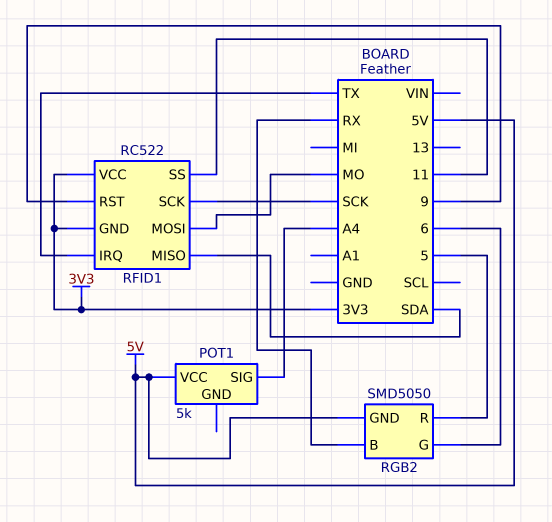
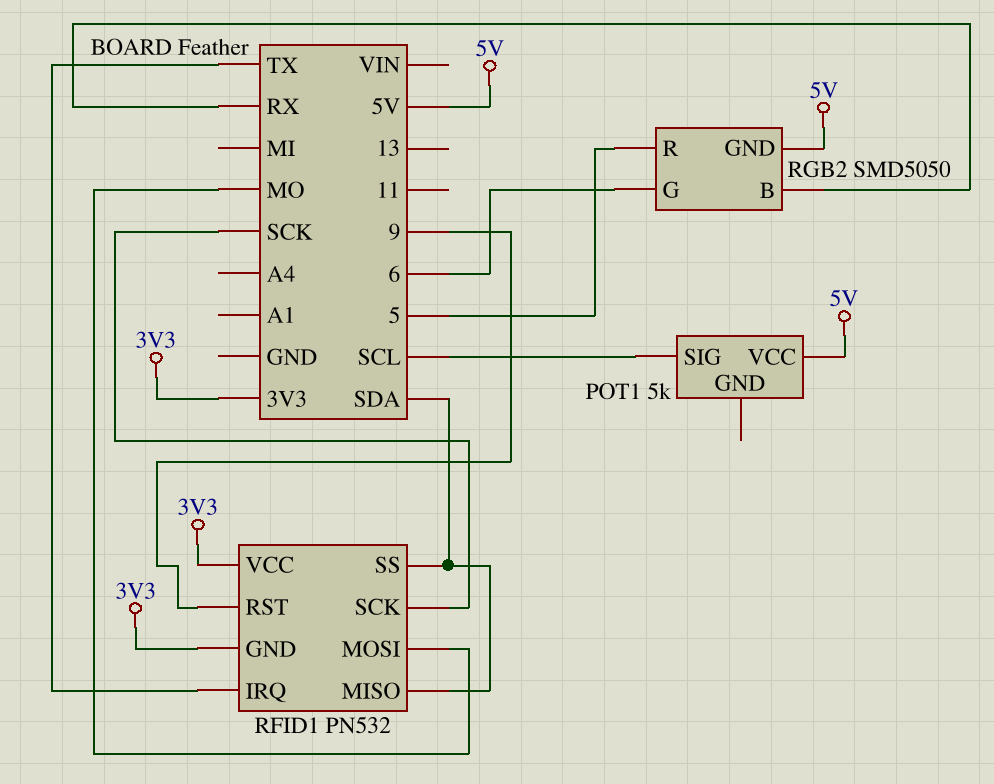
POT1 pin SIG: A4 -> SCL
RFID1: RC522 -> PN532
RFID1 pin SS: 11 -> SDA

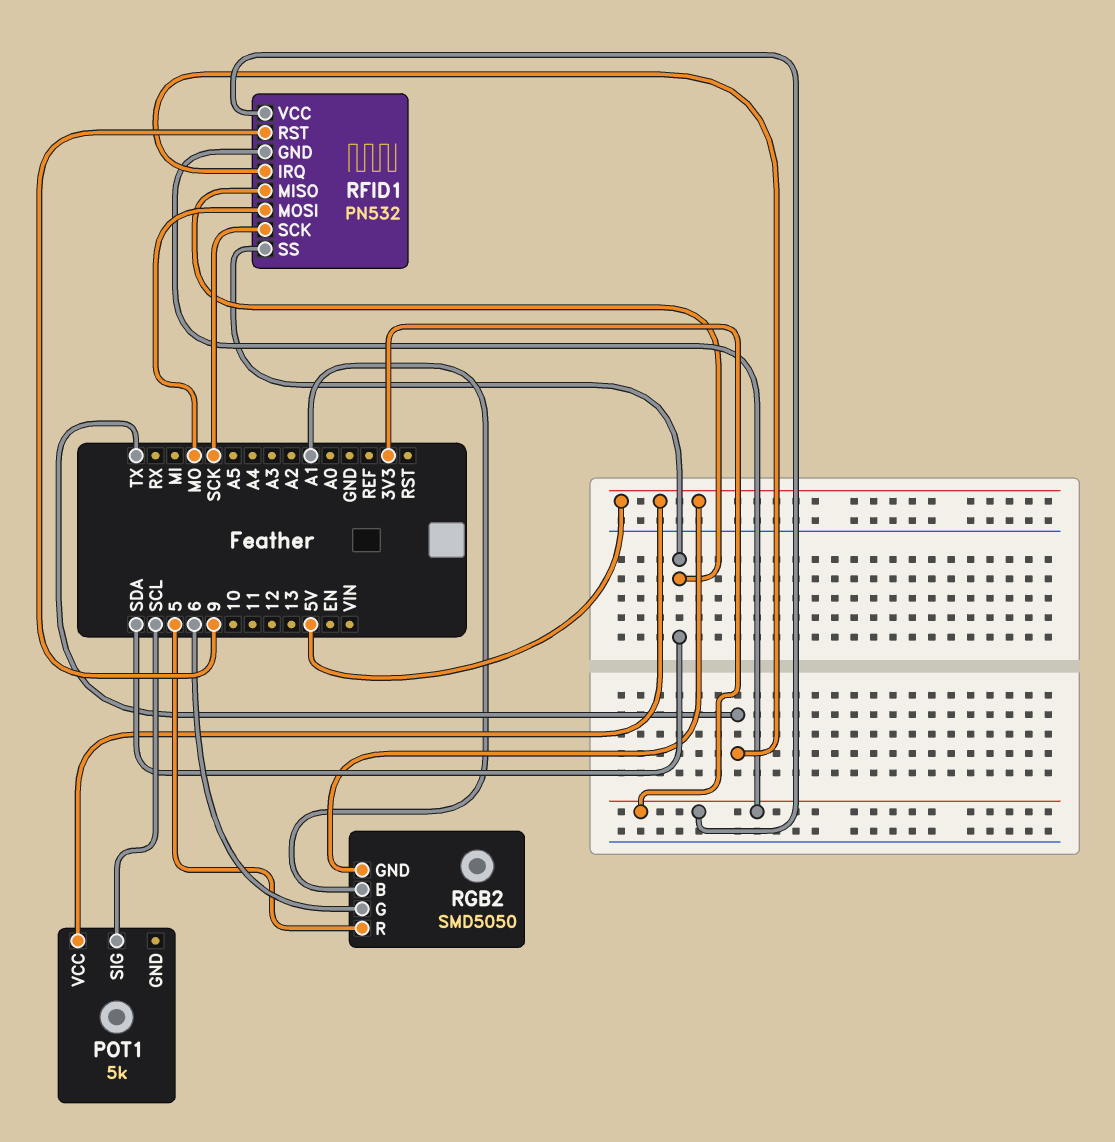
RGB2 pin B: RX -> A1

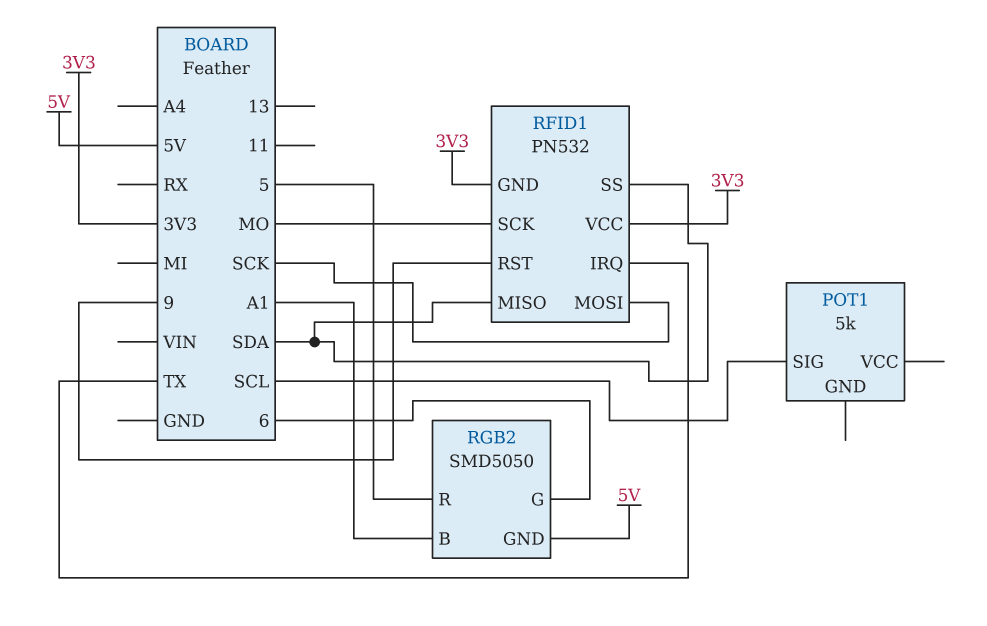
POT1 pin VCC: 5V -> none
RFID1 pin MOSI: MO -> SCK
RFID1 pin SCK: SCK -> MO

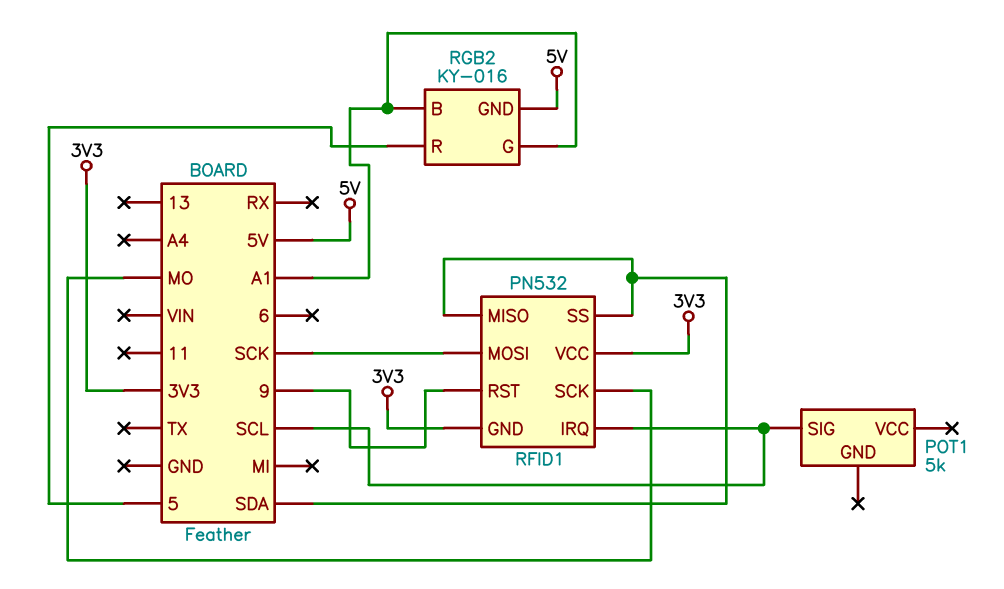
RFID1 pin IRQ: TX -> SCL
RGB2: SMD5050 -> KY-016
RGB2 pin G: 6 -> A1

